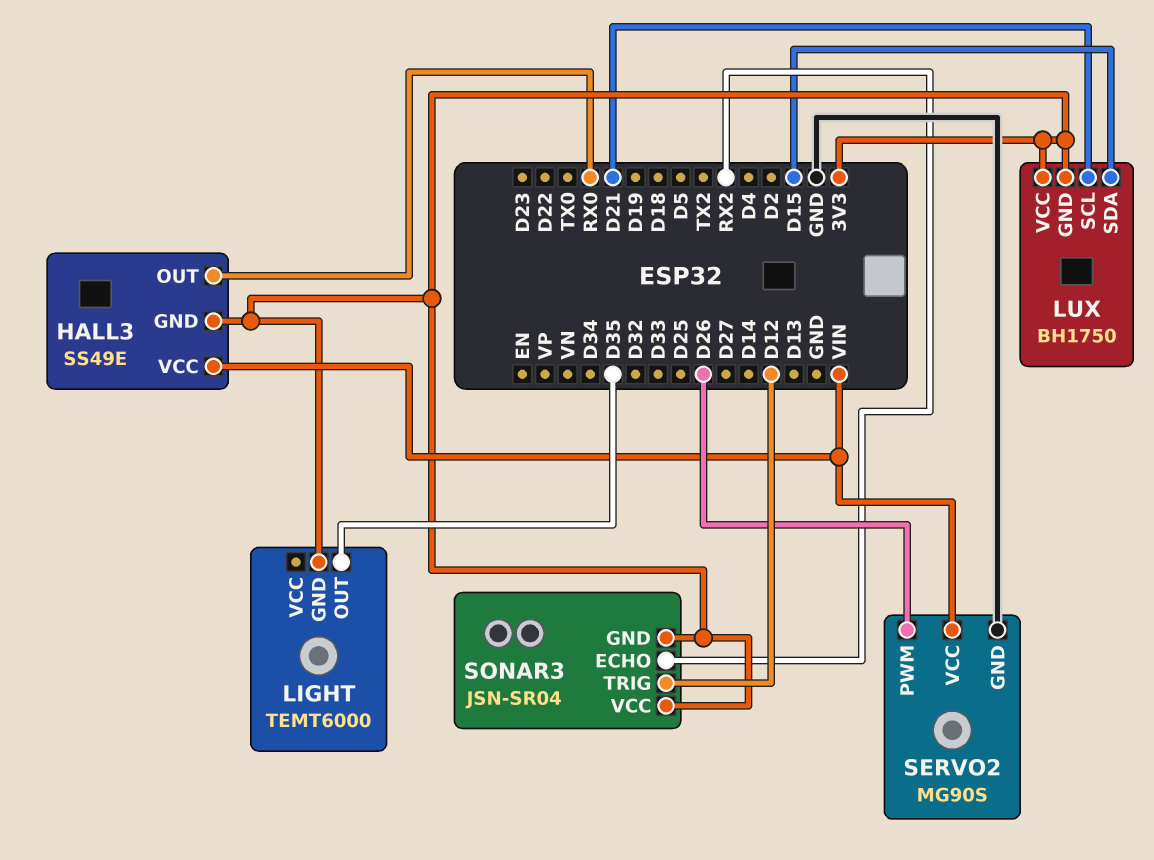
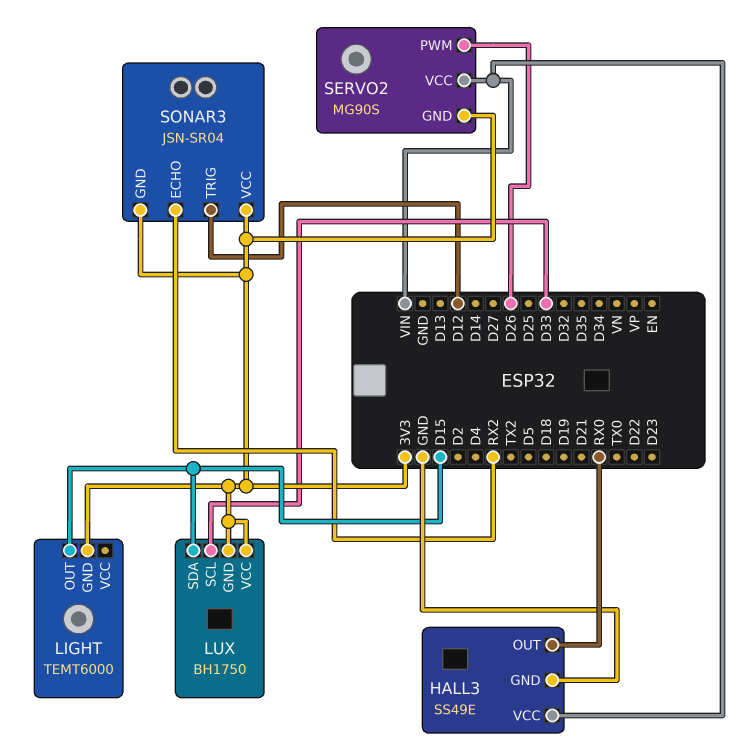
HALL3 pin GND: 3V3 -> GND
LIGHT pin OUT: D35 -> D15
LUX pin SCL: D21 -> D33
SERVO2 pin GND: GND -> 3V3

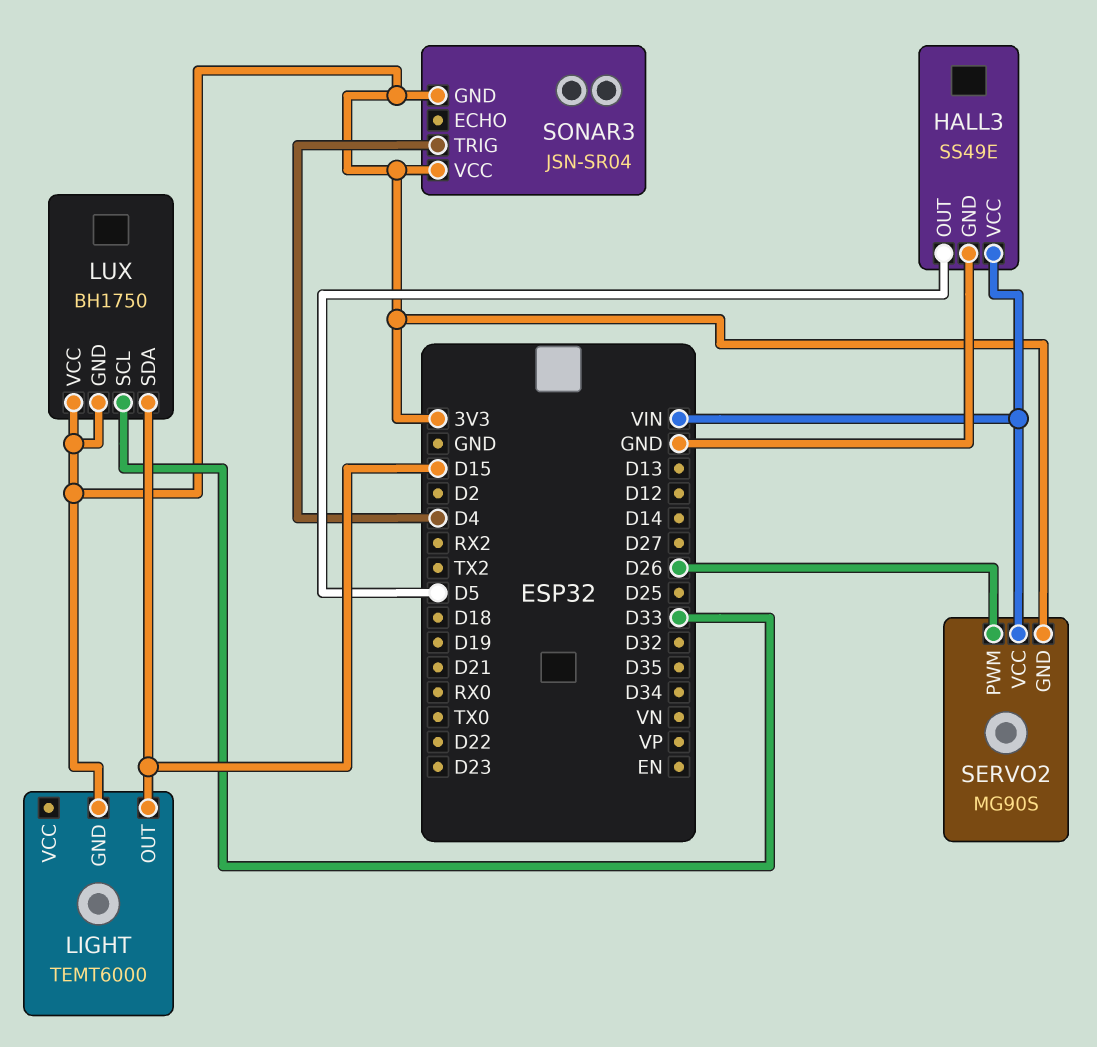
HALL3 pin OUT: RX0 -> D5
SONAR3 pin ECHO: RX2 -> none
SONAR3 pin TRIG: D12 -> D4

